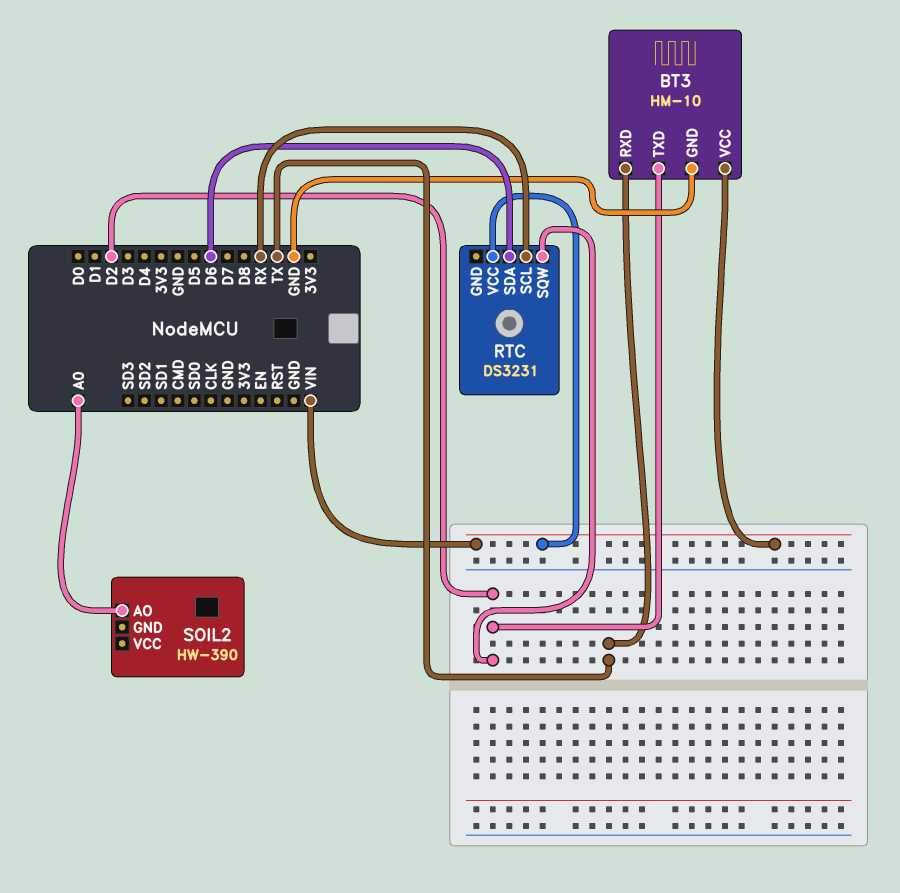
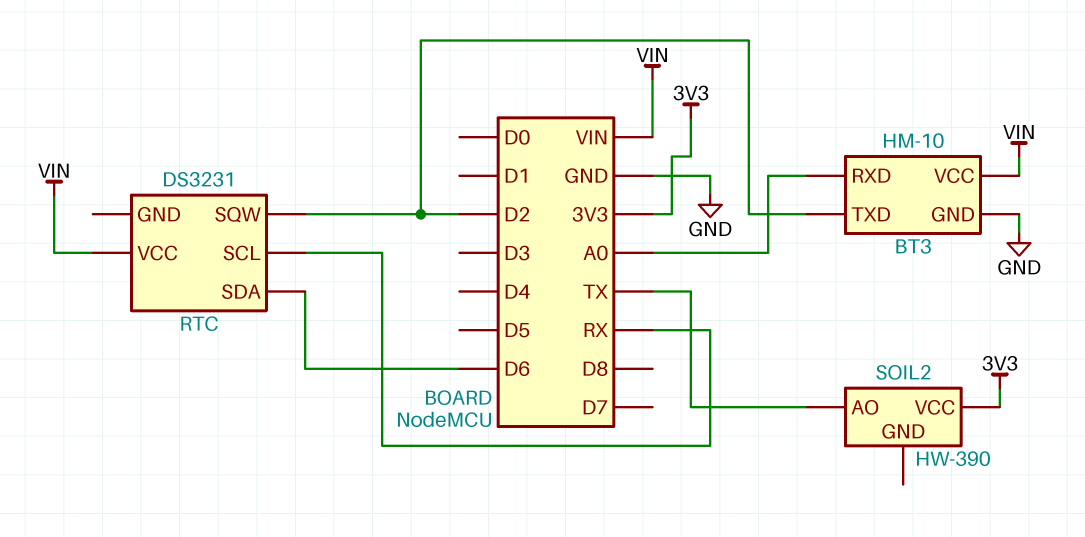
BT3 pin RXD: TX -> A0
SOIL2 pin AO: A0 -> TX
SOIL2 pin VCC: none -> 3V3

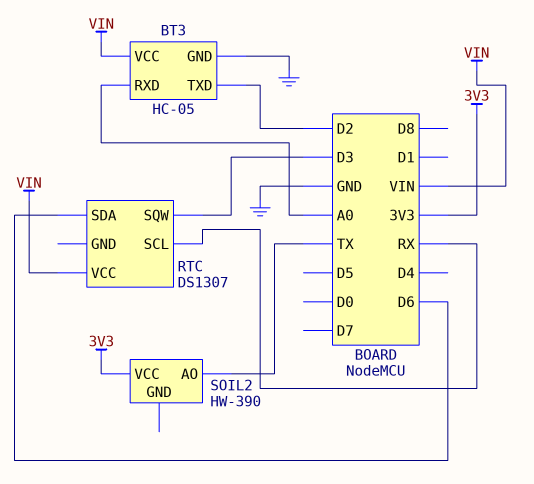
BT3: HM-10 -> HC-05
RTC: DS3231 -> DS1307
RTC pin SQW: D2 -> D3

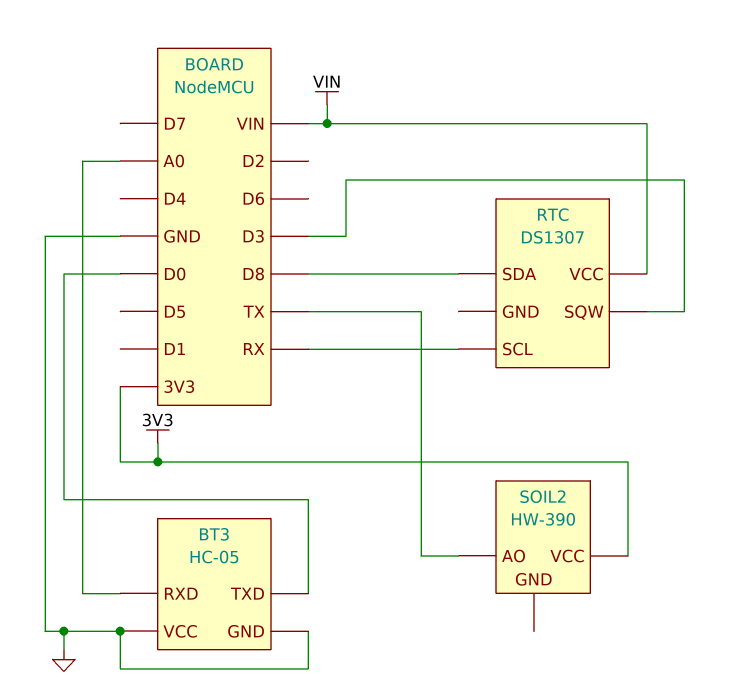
BT3 pin TXD: D2 -> D0
BT3 pin VCC: VIN -> GND
RTC pin SDA: D6 -> D8

